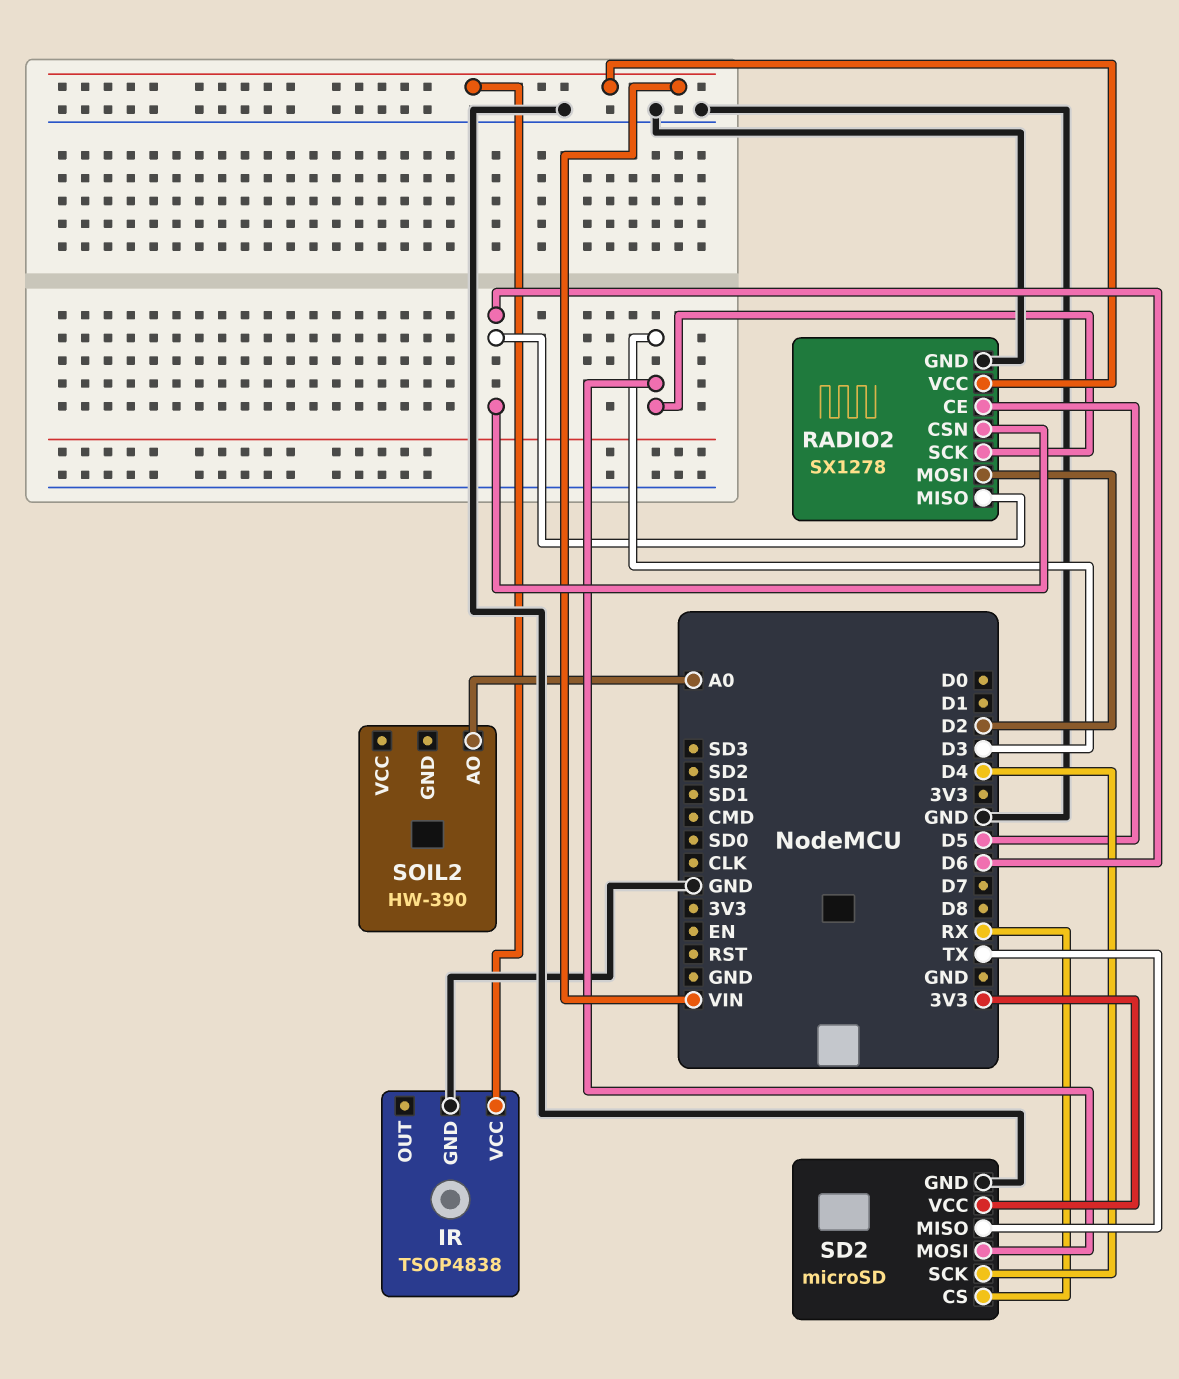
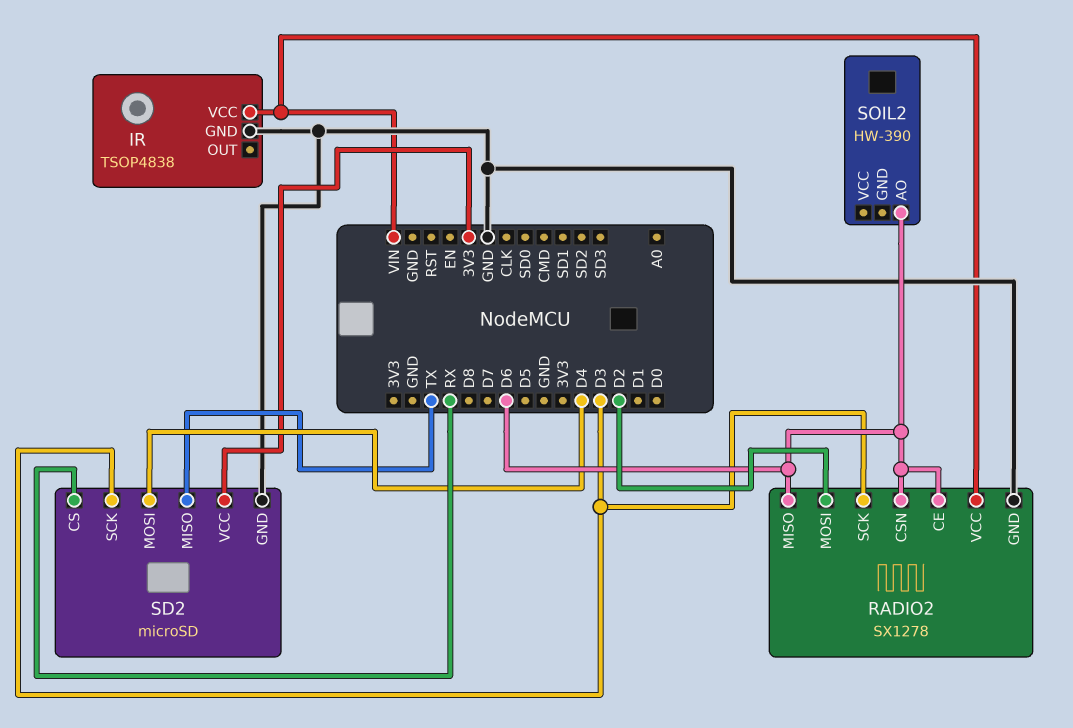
RADIO2 pin CE: D5 -> D6
SD2 pin MOSI: D3 -> D4
SD2 pin SCK: D4 -> D3
SOIL2 pin AO: A0 -> D6

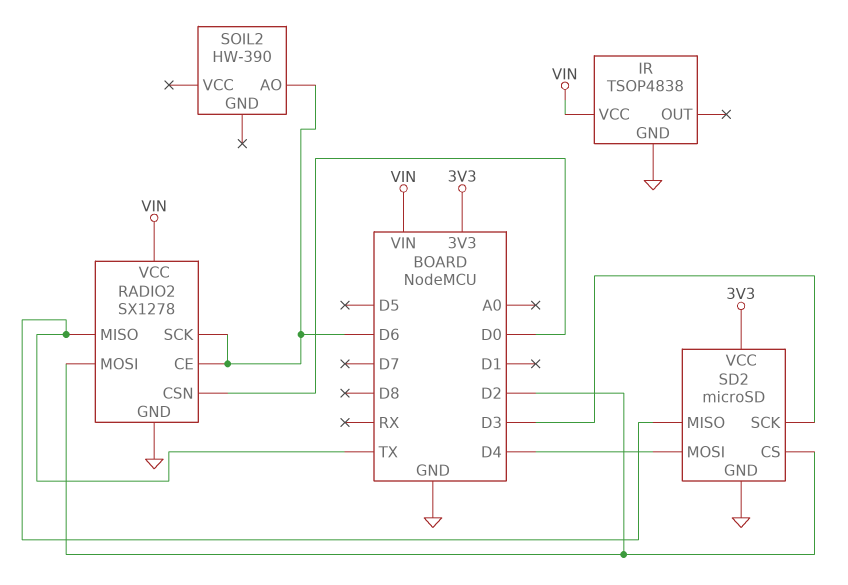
RADIO2 pin CSN: D6 -> D0
RADIO2 pin MISO: D6 -> TX
RADIO2 pin SCK: D3 -> D6
SD2 pin CS: RX -> D2

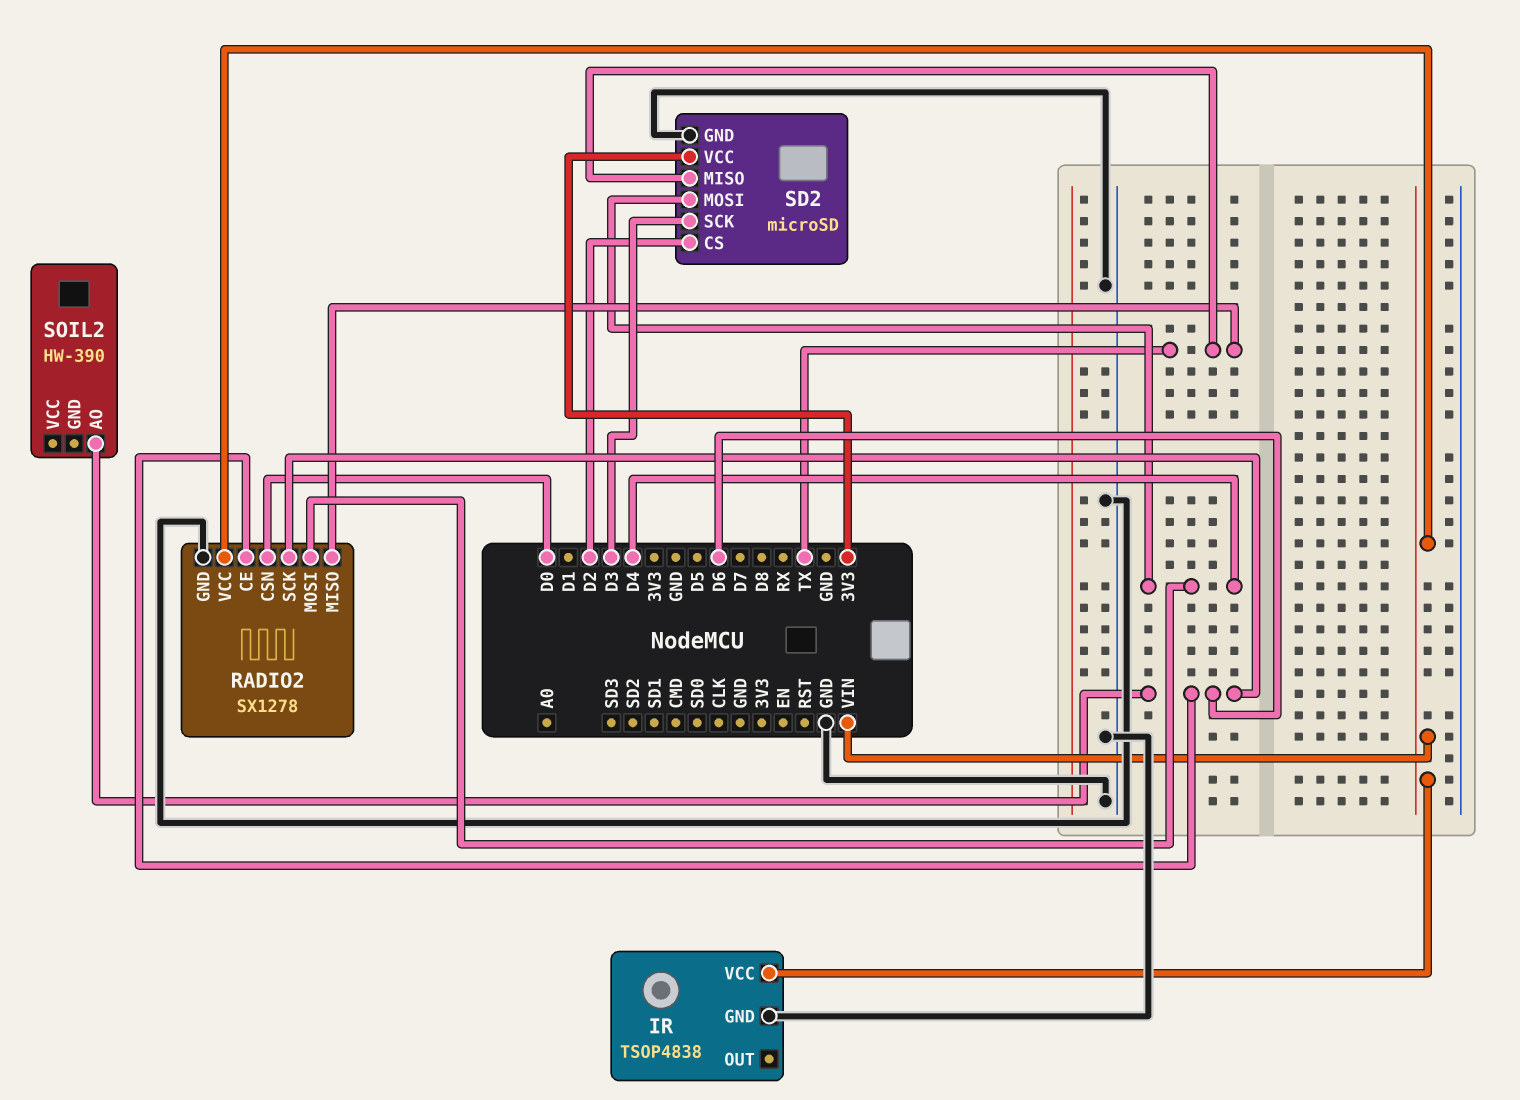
RADIO2 pin MOSI: D2 -> D4

